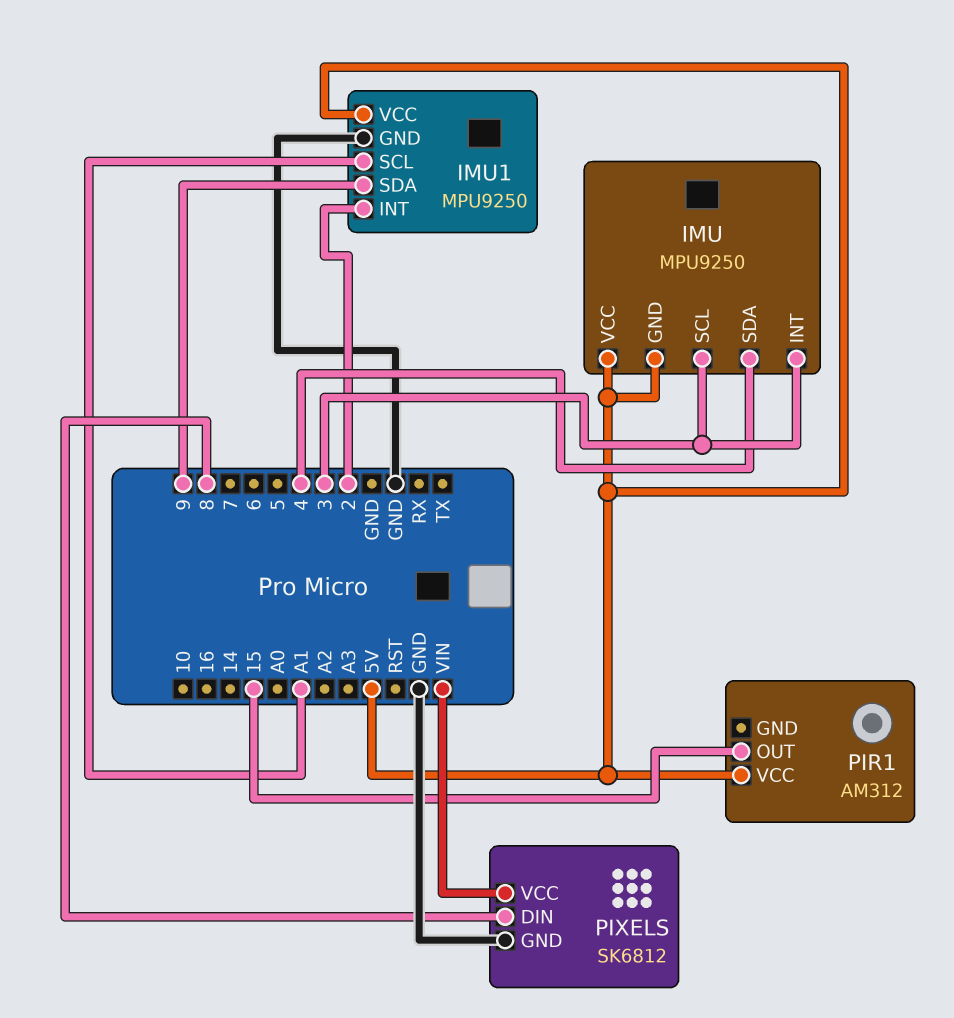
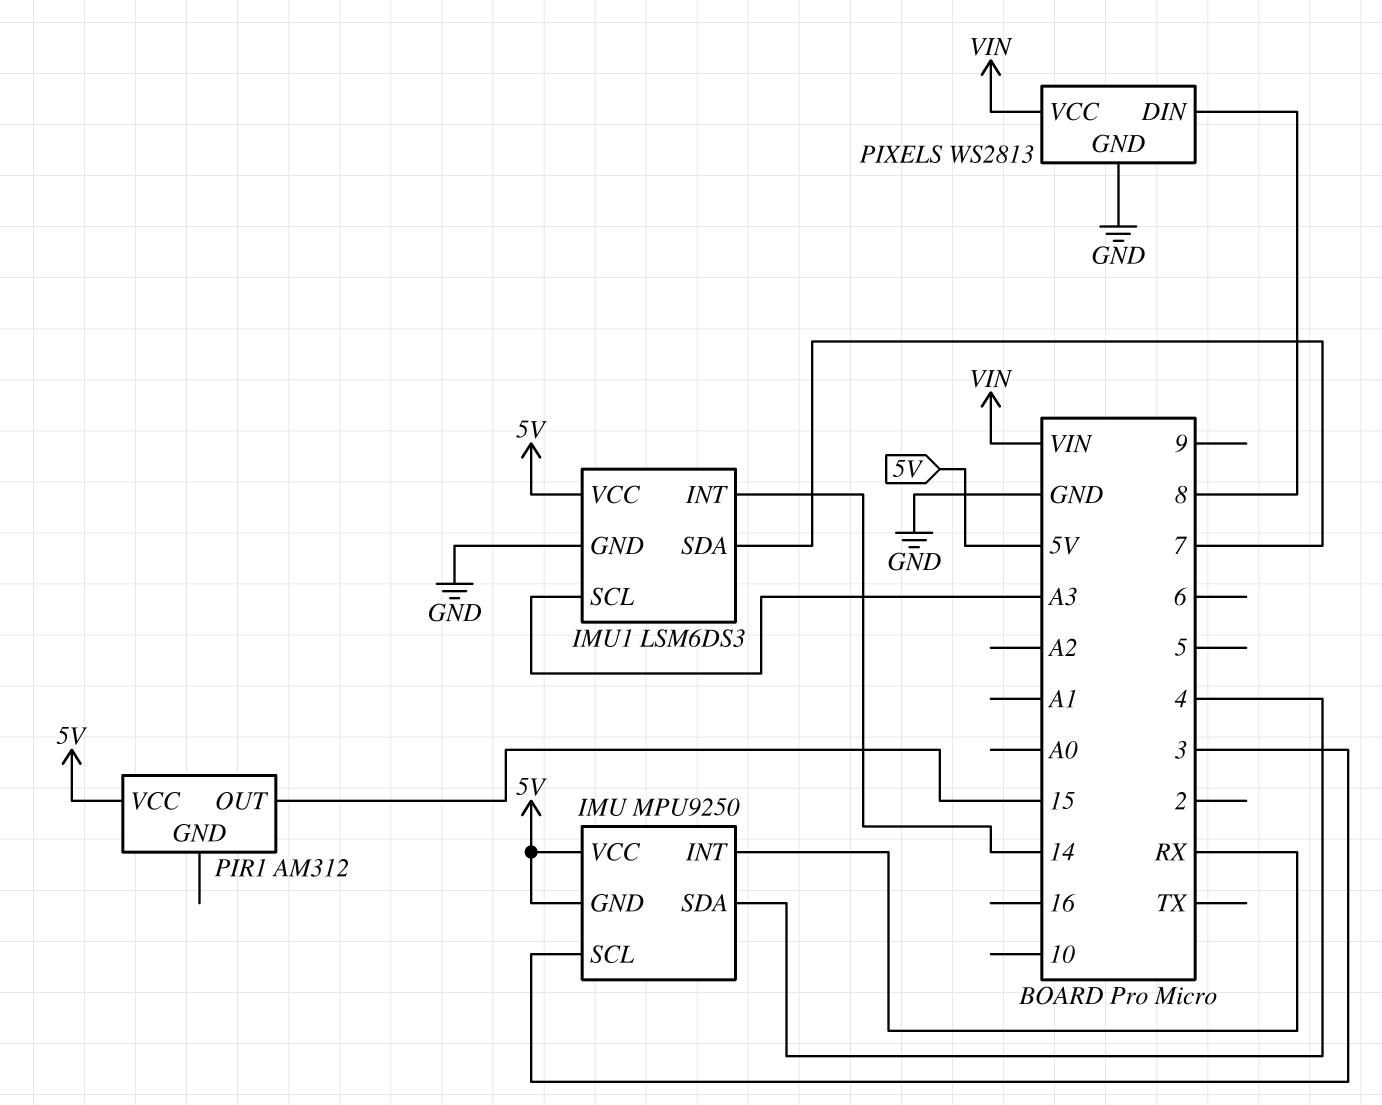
IMU pin INT: 3 -> RX
IMU1: MPU9250 -> LSM6DS3
IMU1 pin INT: 2 -> 14
IMU1 pin SCL: A1 -> A3
IMU1 pin SDA: 9 -> 7
PIXELS: SK6812 -> WS2813

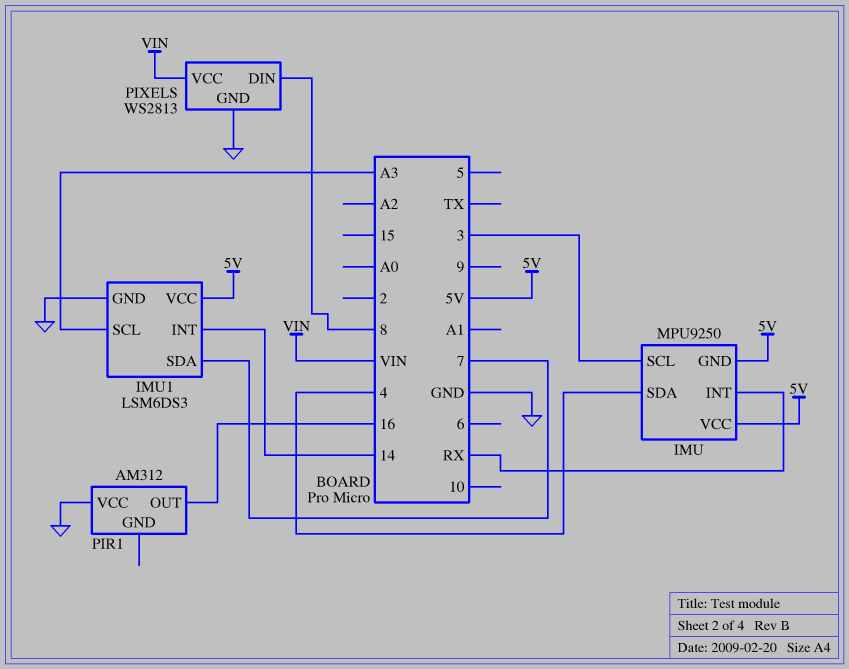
PIR1 pin OUT: 15 -> 16
PIR1 pin VCC: 5V -> GND

